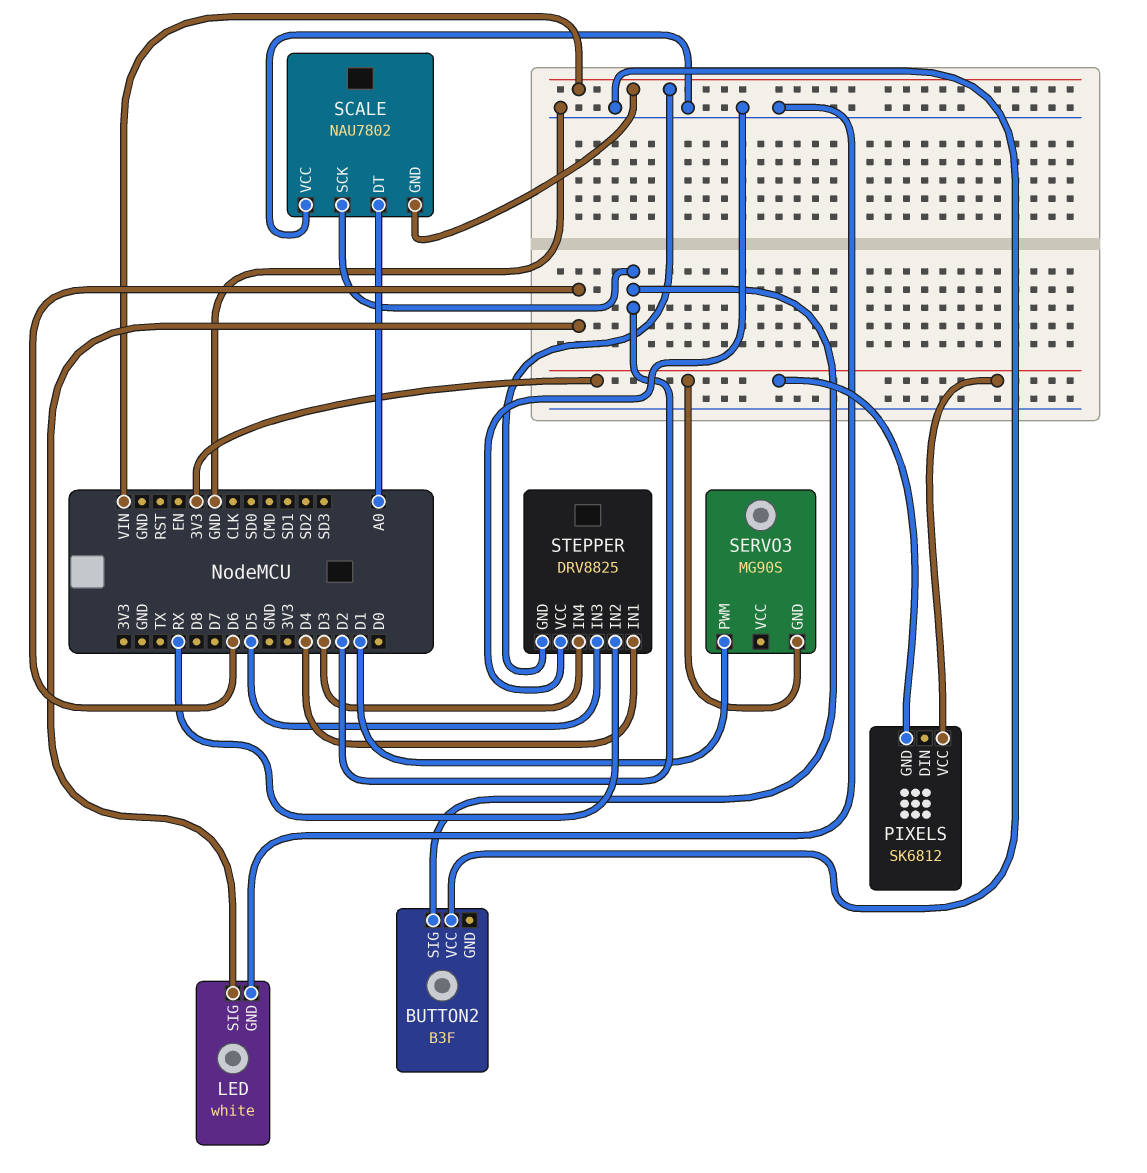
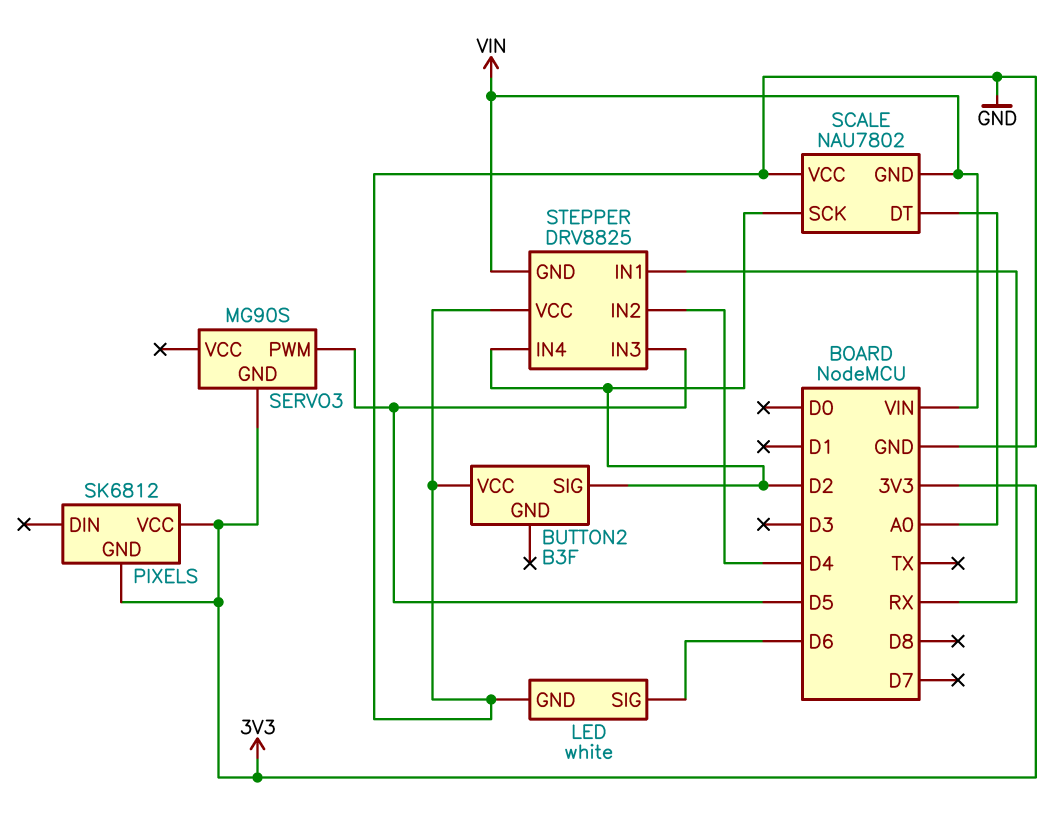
SERVO3 pin PWM: D1 -> D5
STEPPER pin IN1: D4 -> RX
STEPPER pin IN2: RX -> D4
STEPPER pin IN4: D3 -> D2

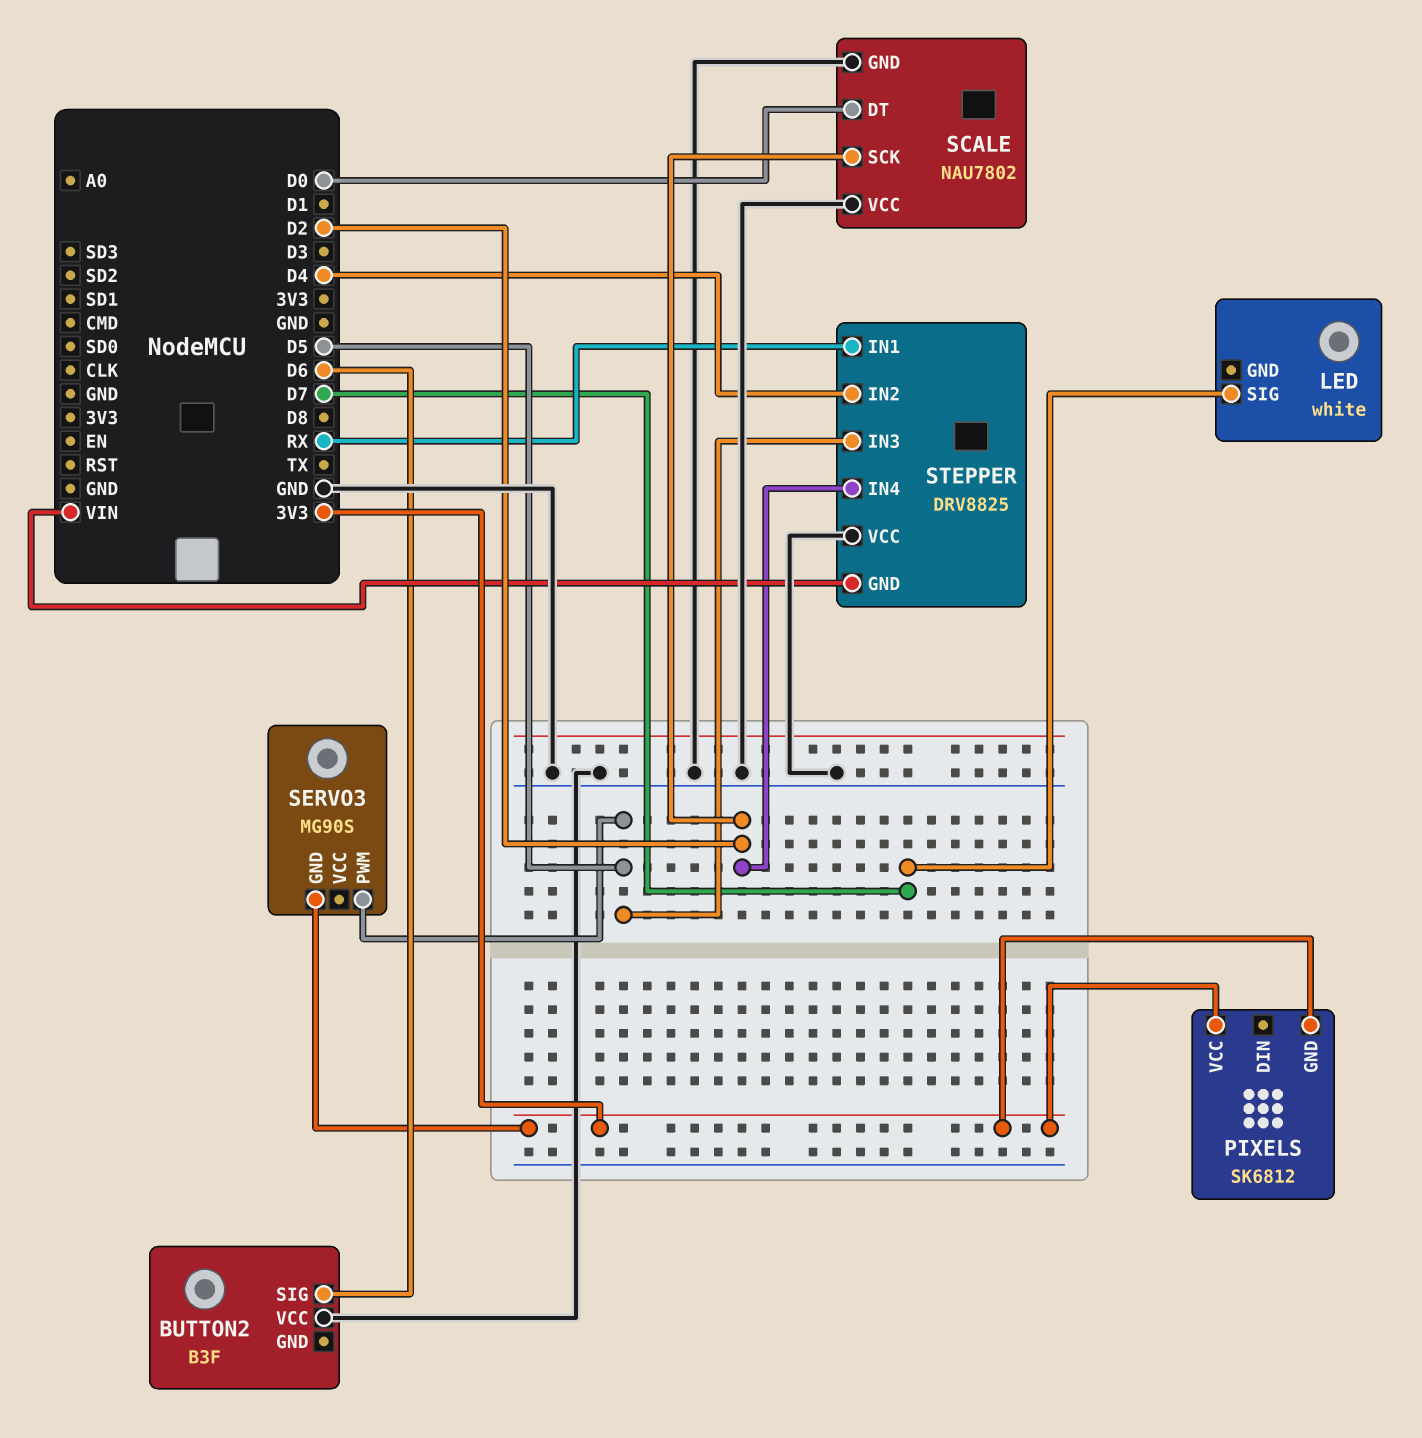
BUTTON2 pin SIG: D2 -> D6
LED pin GND: GND -> none
LED pin SIG: D6 -> D7
SCALE pin DT: A0 -> D0
SCALE pin GND: VIN -> GND

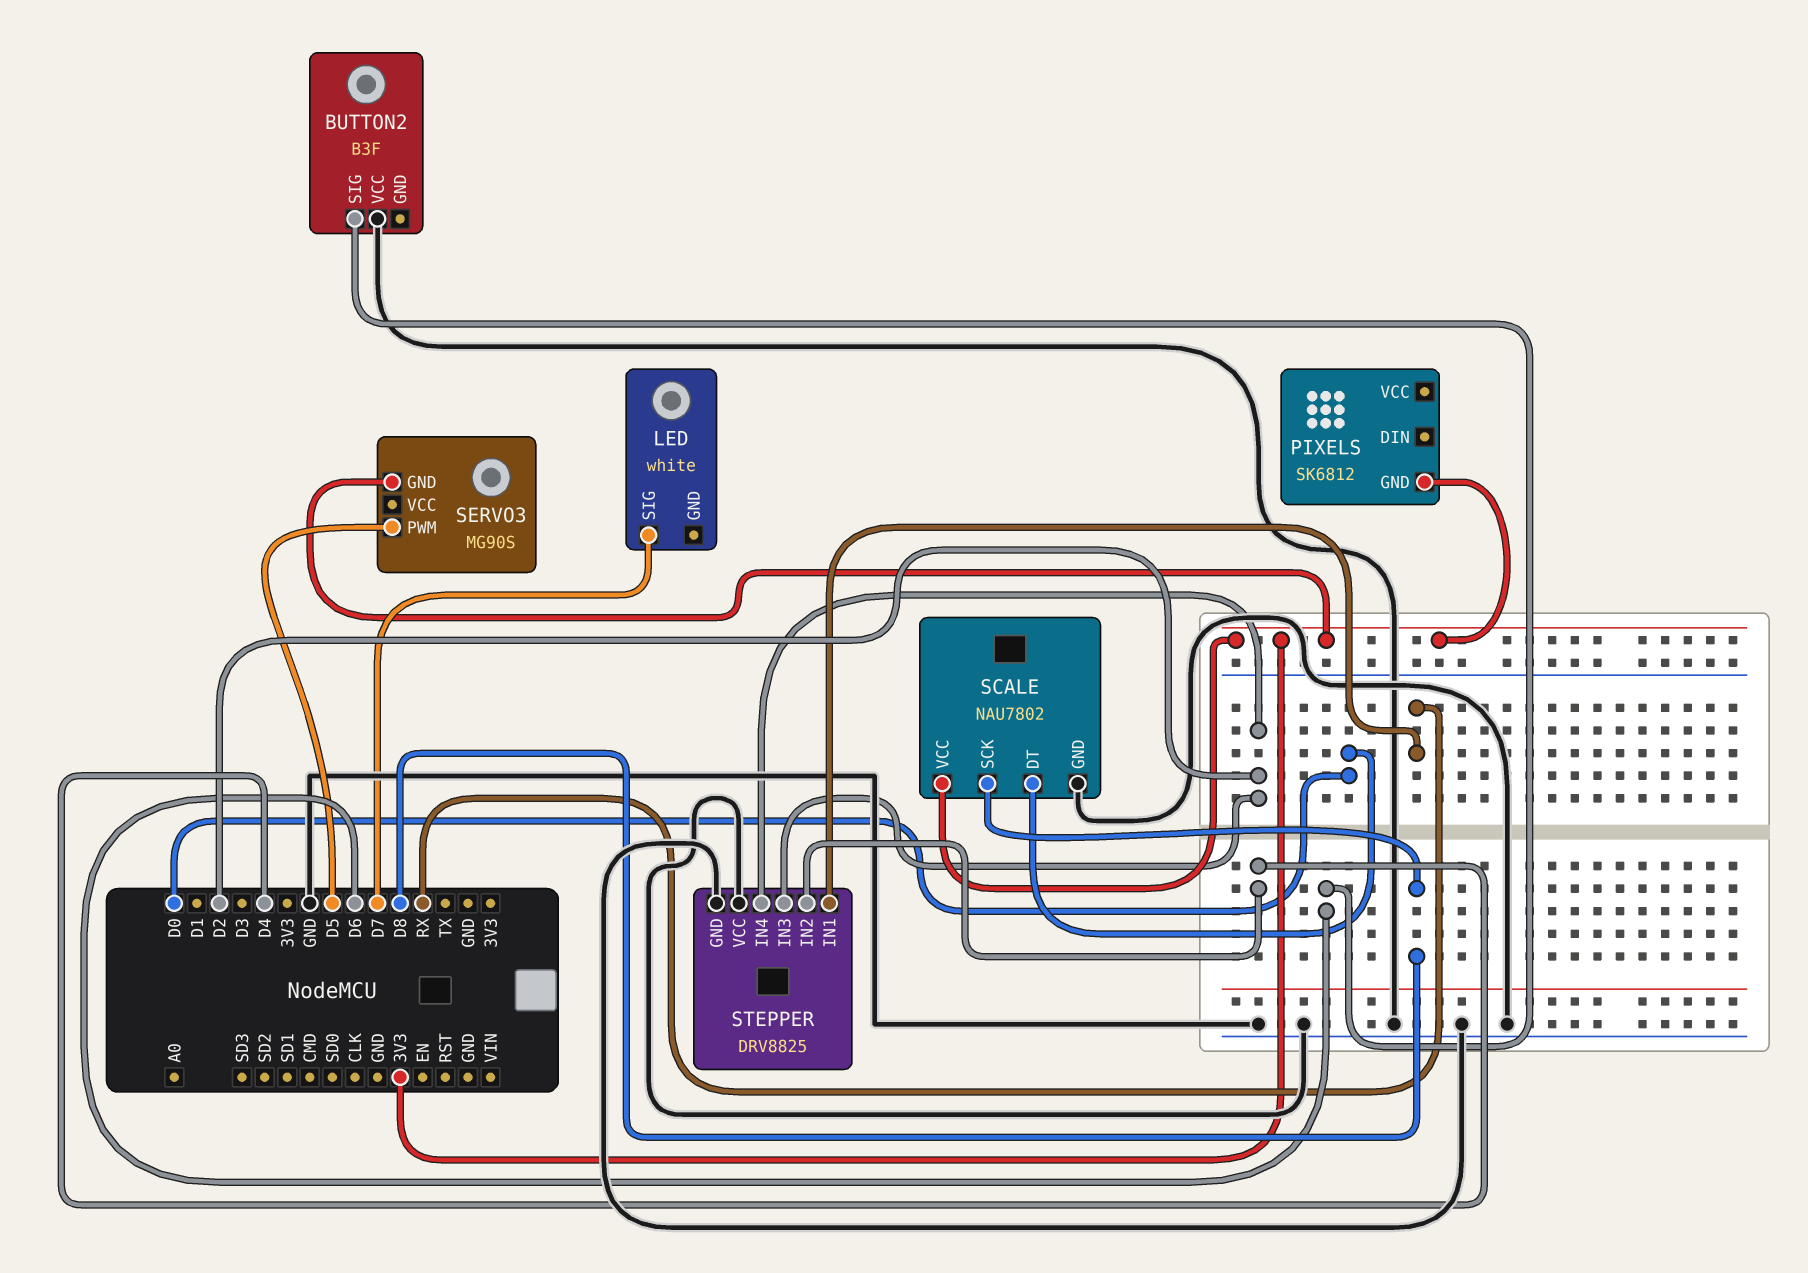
PIXELS pin VCC: 3V3 -> none
SCALE pin SCK: D2 -> D8
SCALE pin VCC: GND -> 3V3
STEPPER pin GND: VIN -> GND
STEPPER pin IN3: D5 -> D2

